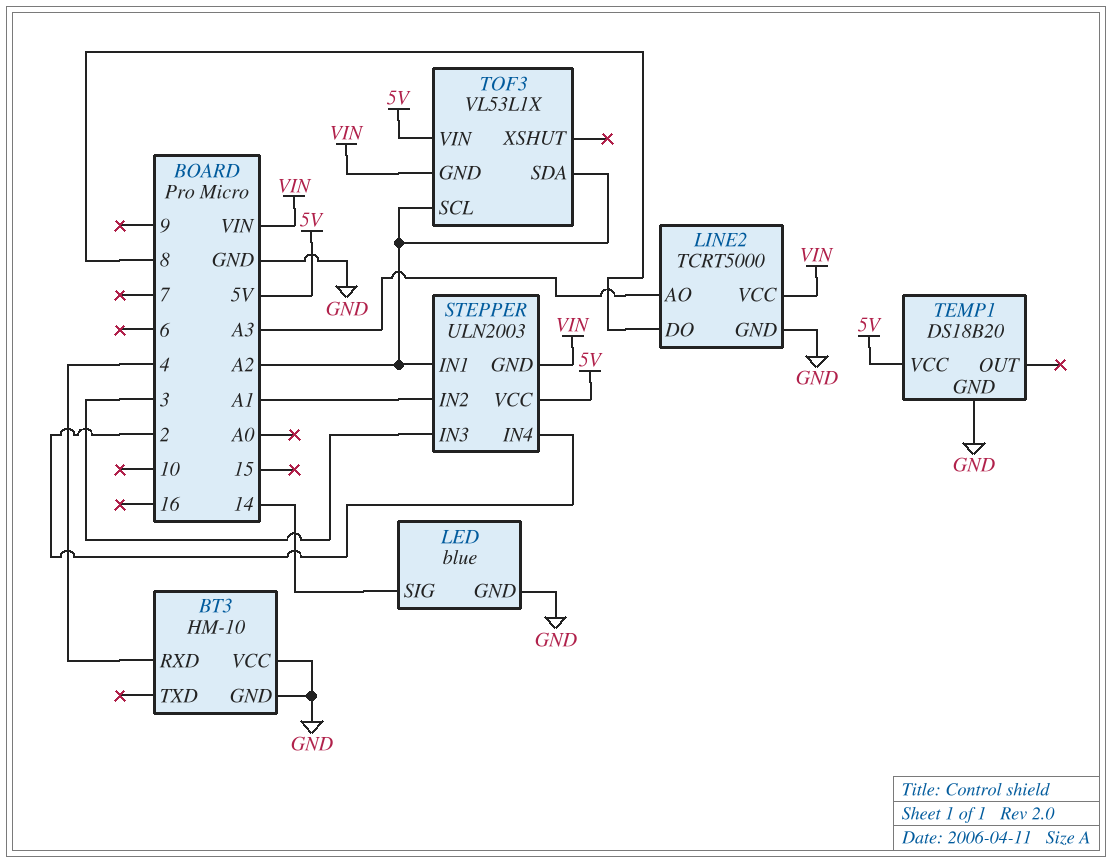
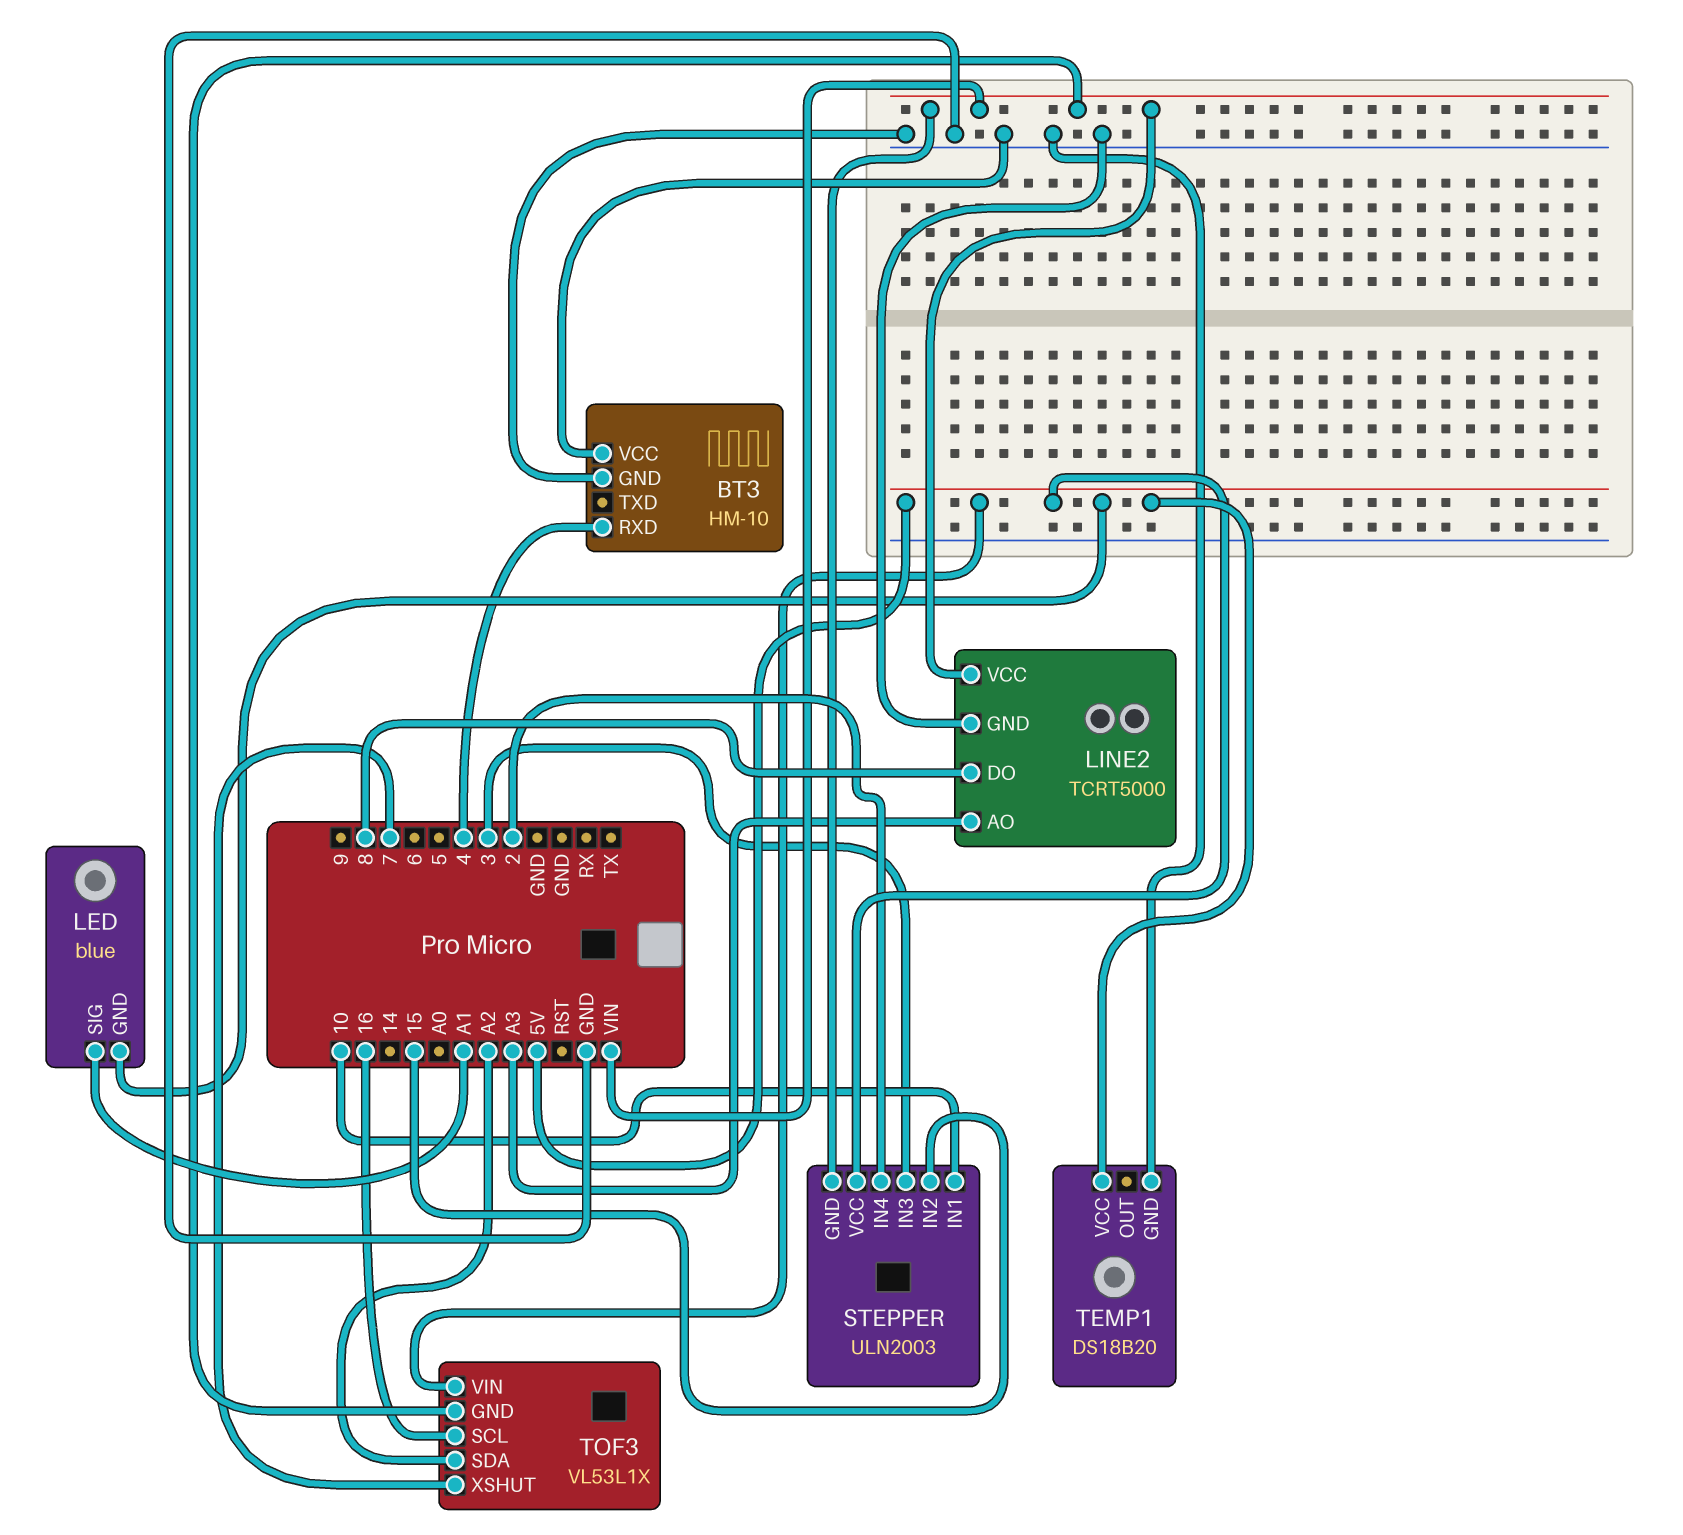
LED pin GND: GND -> 5V
LED pin SIG: 14 -> A1
STEPPER pin IN1: A2 -> 10
STEPPER pin IN2: A1 -> 15
TOF3 pin SCL: A2 -> 16
TOF3 pin XSHUT: none -> 7

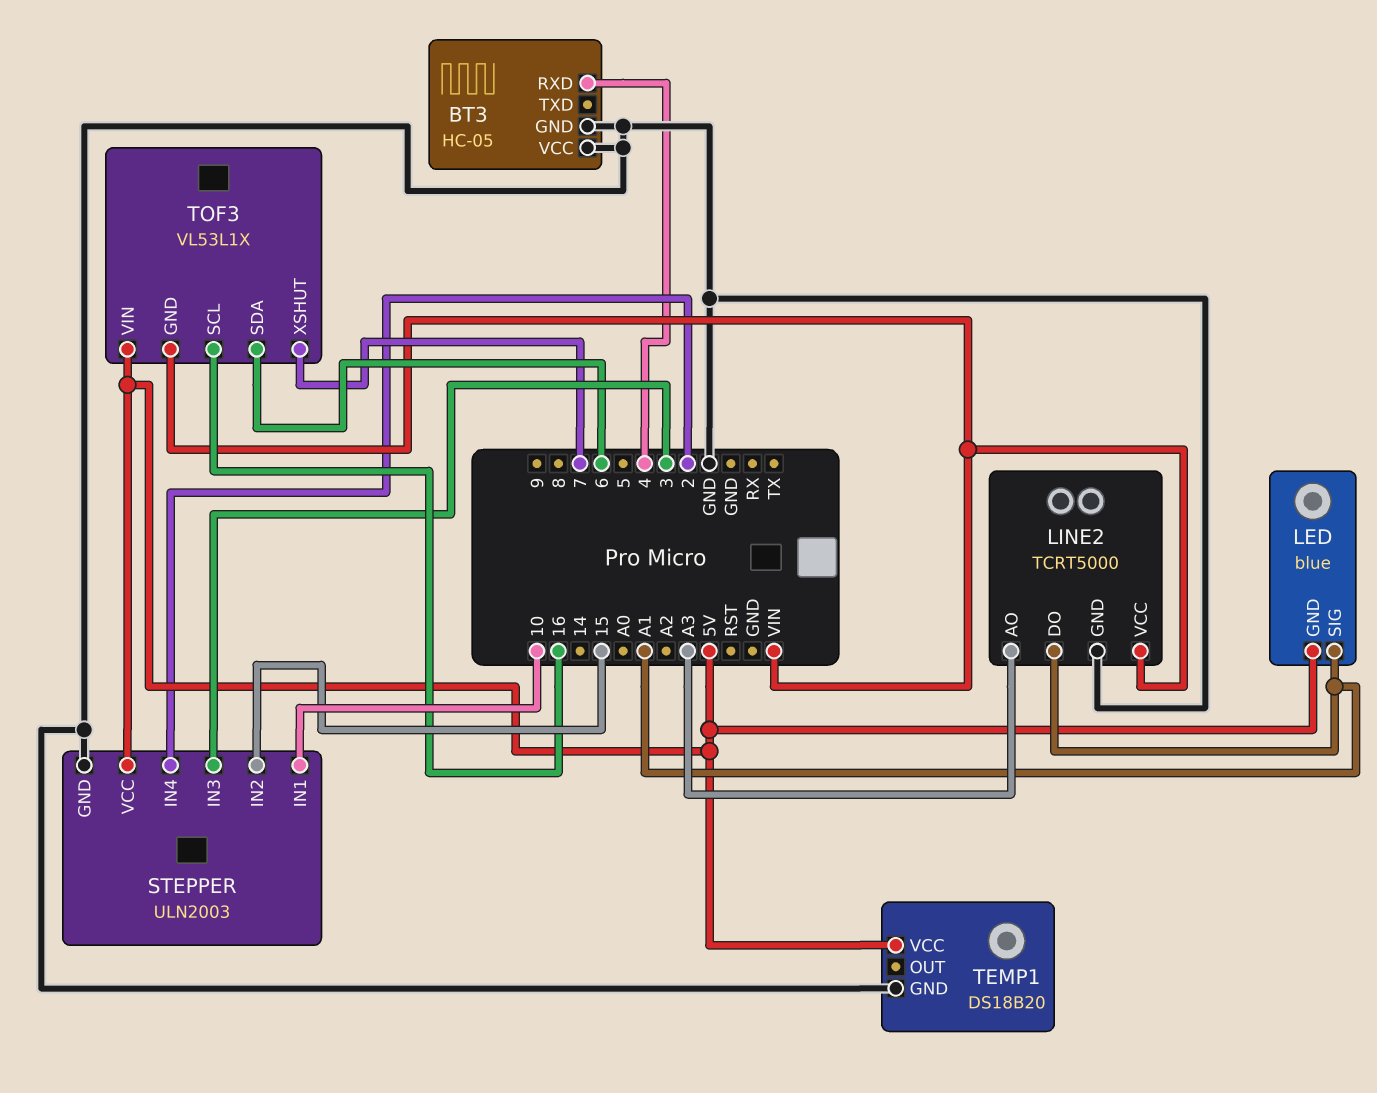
BT3: HM-10 -> HC-05
LINE2 pin DO: 8 -> A1
STEPPER pin GND: VIN -> GND
TOF3 pin SDA: A2 -> 6

